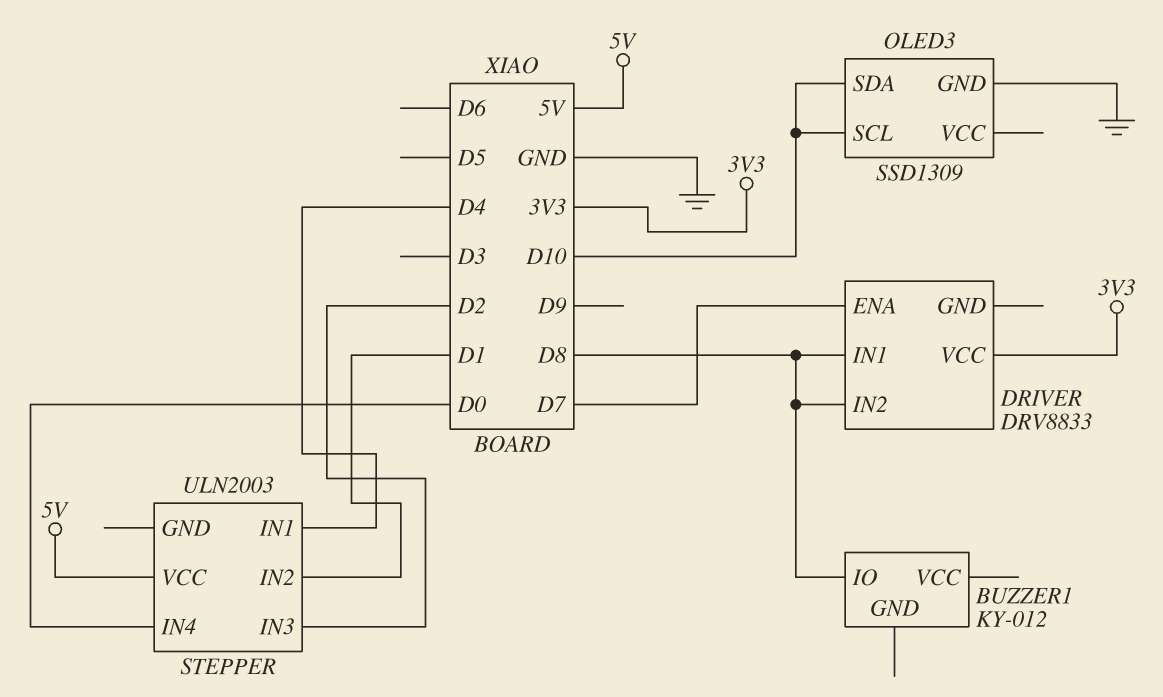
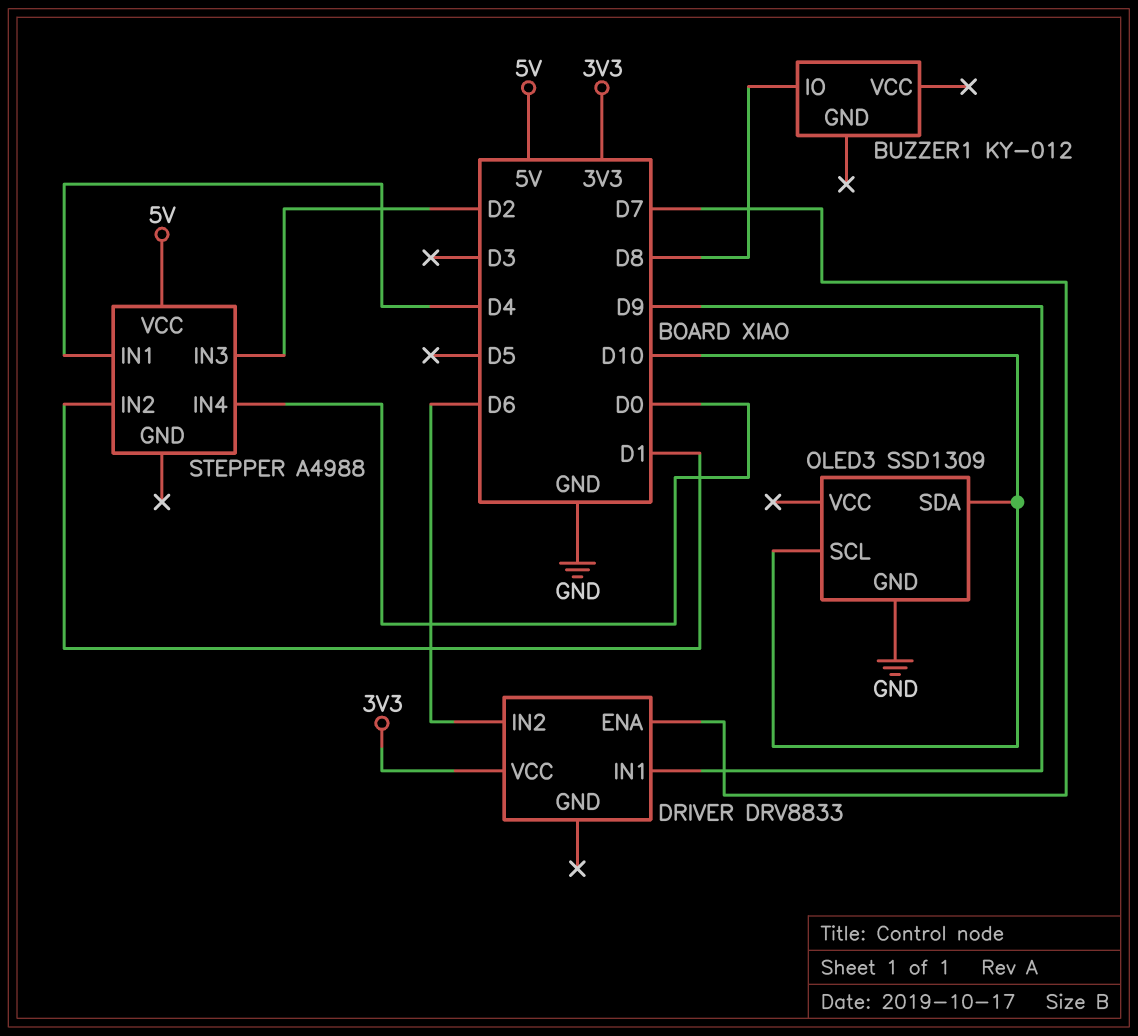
DRIVER pin IN1: D8 -> D9
DRIVER pin IN2: D8 -> D6
STEPPER: ULN2003 -> A4988

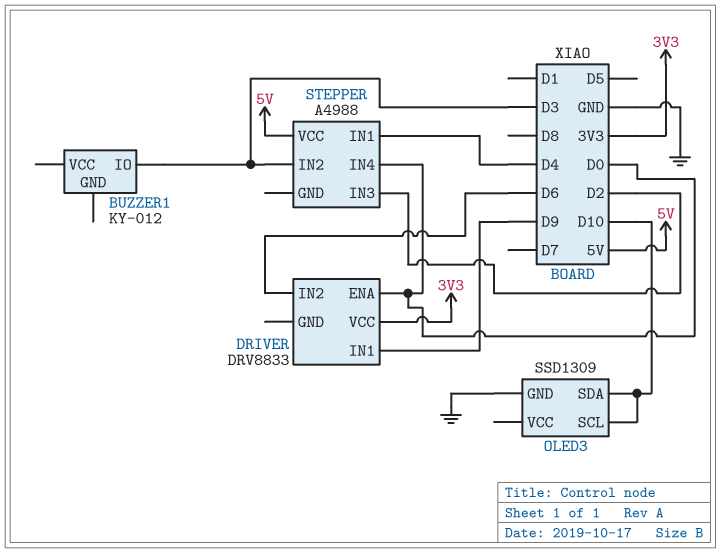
BUZZER1 pin IO: D8 -> D3
DRIVER pin ENA: D7 -> D0
STEPPER pin IN2: D1 -> D3

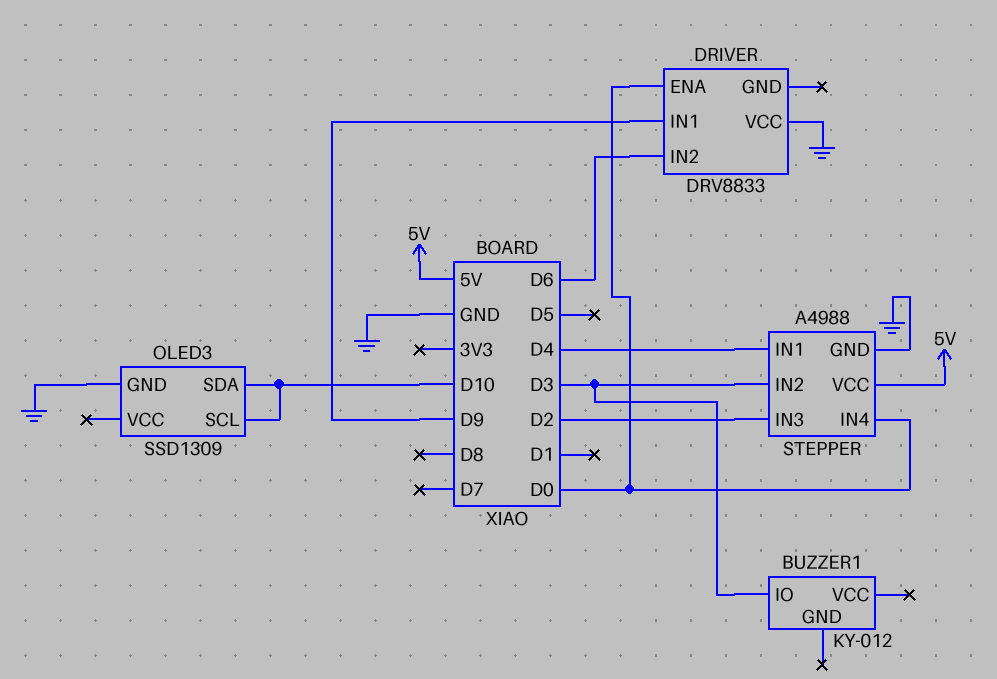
DRIVER pin VCC: 3V3 -> GND
STEPPER pin GND: none -> GND

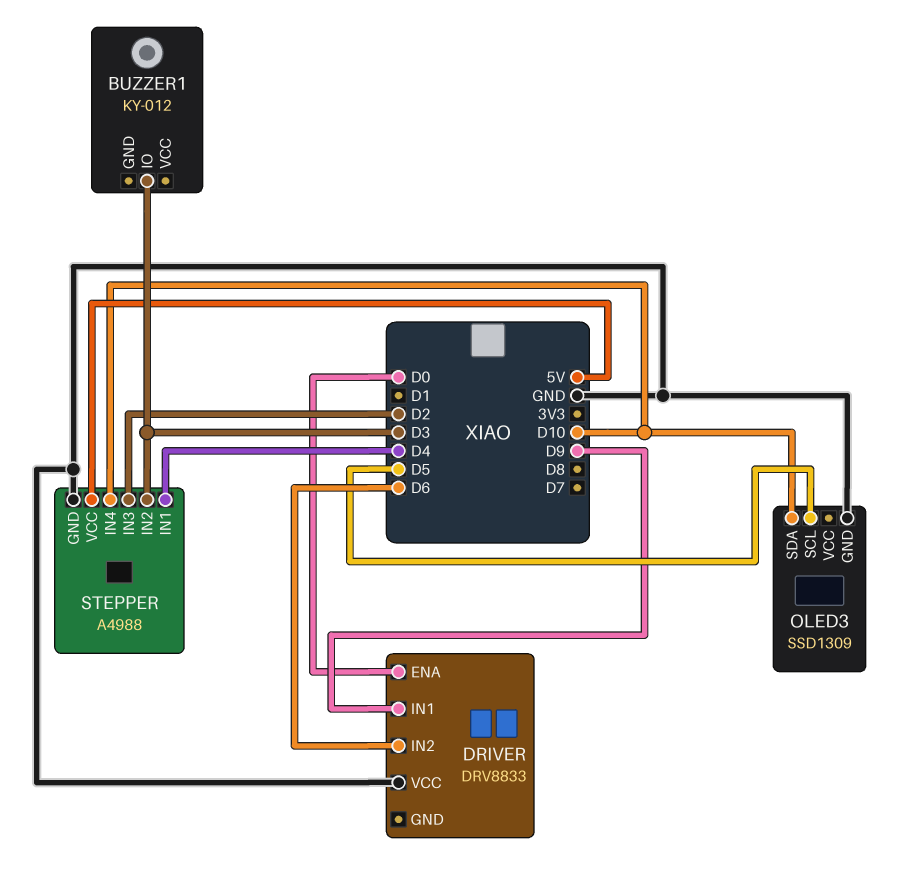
OLED3 pin SCL: D10 -> D5
STEPPER pin IN4: D0 -> D10

